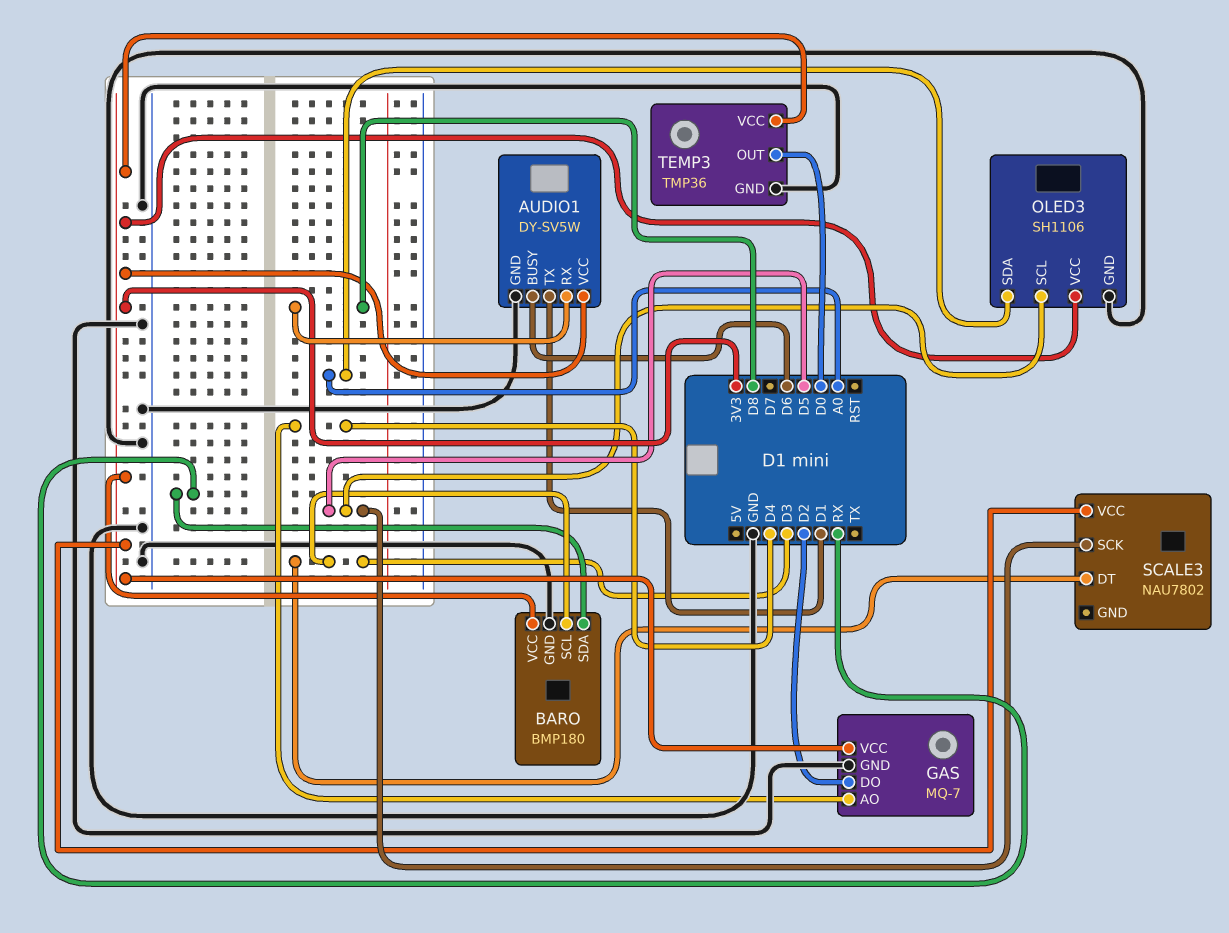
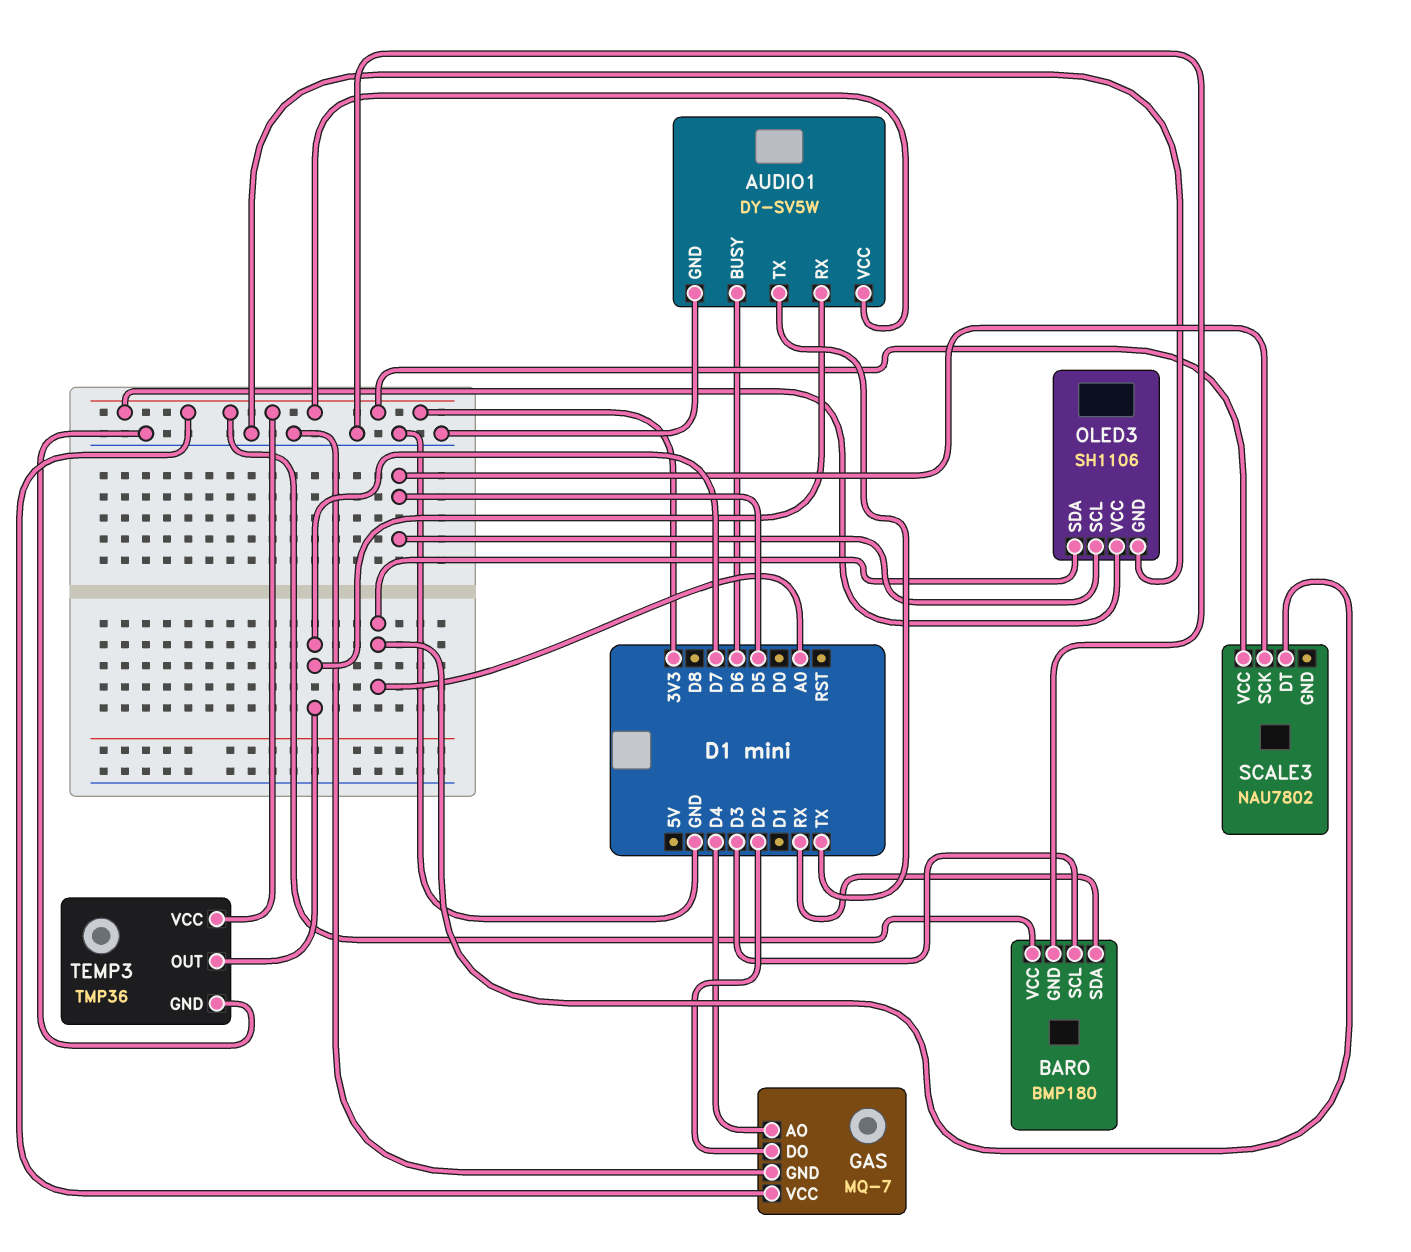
AUDIO1 pin RX: D8 -> D7
AUDIO1 pin TX: D1 -> TX
SCALE3 pin DT: D3 -> A0
TEMP3 pin OUT: D0 -> D7

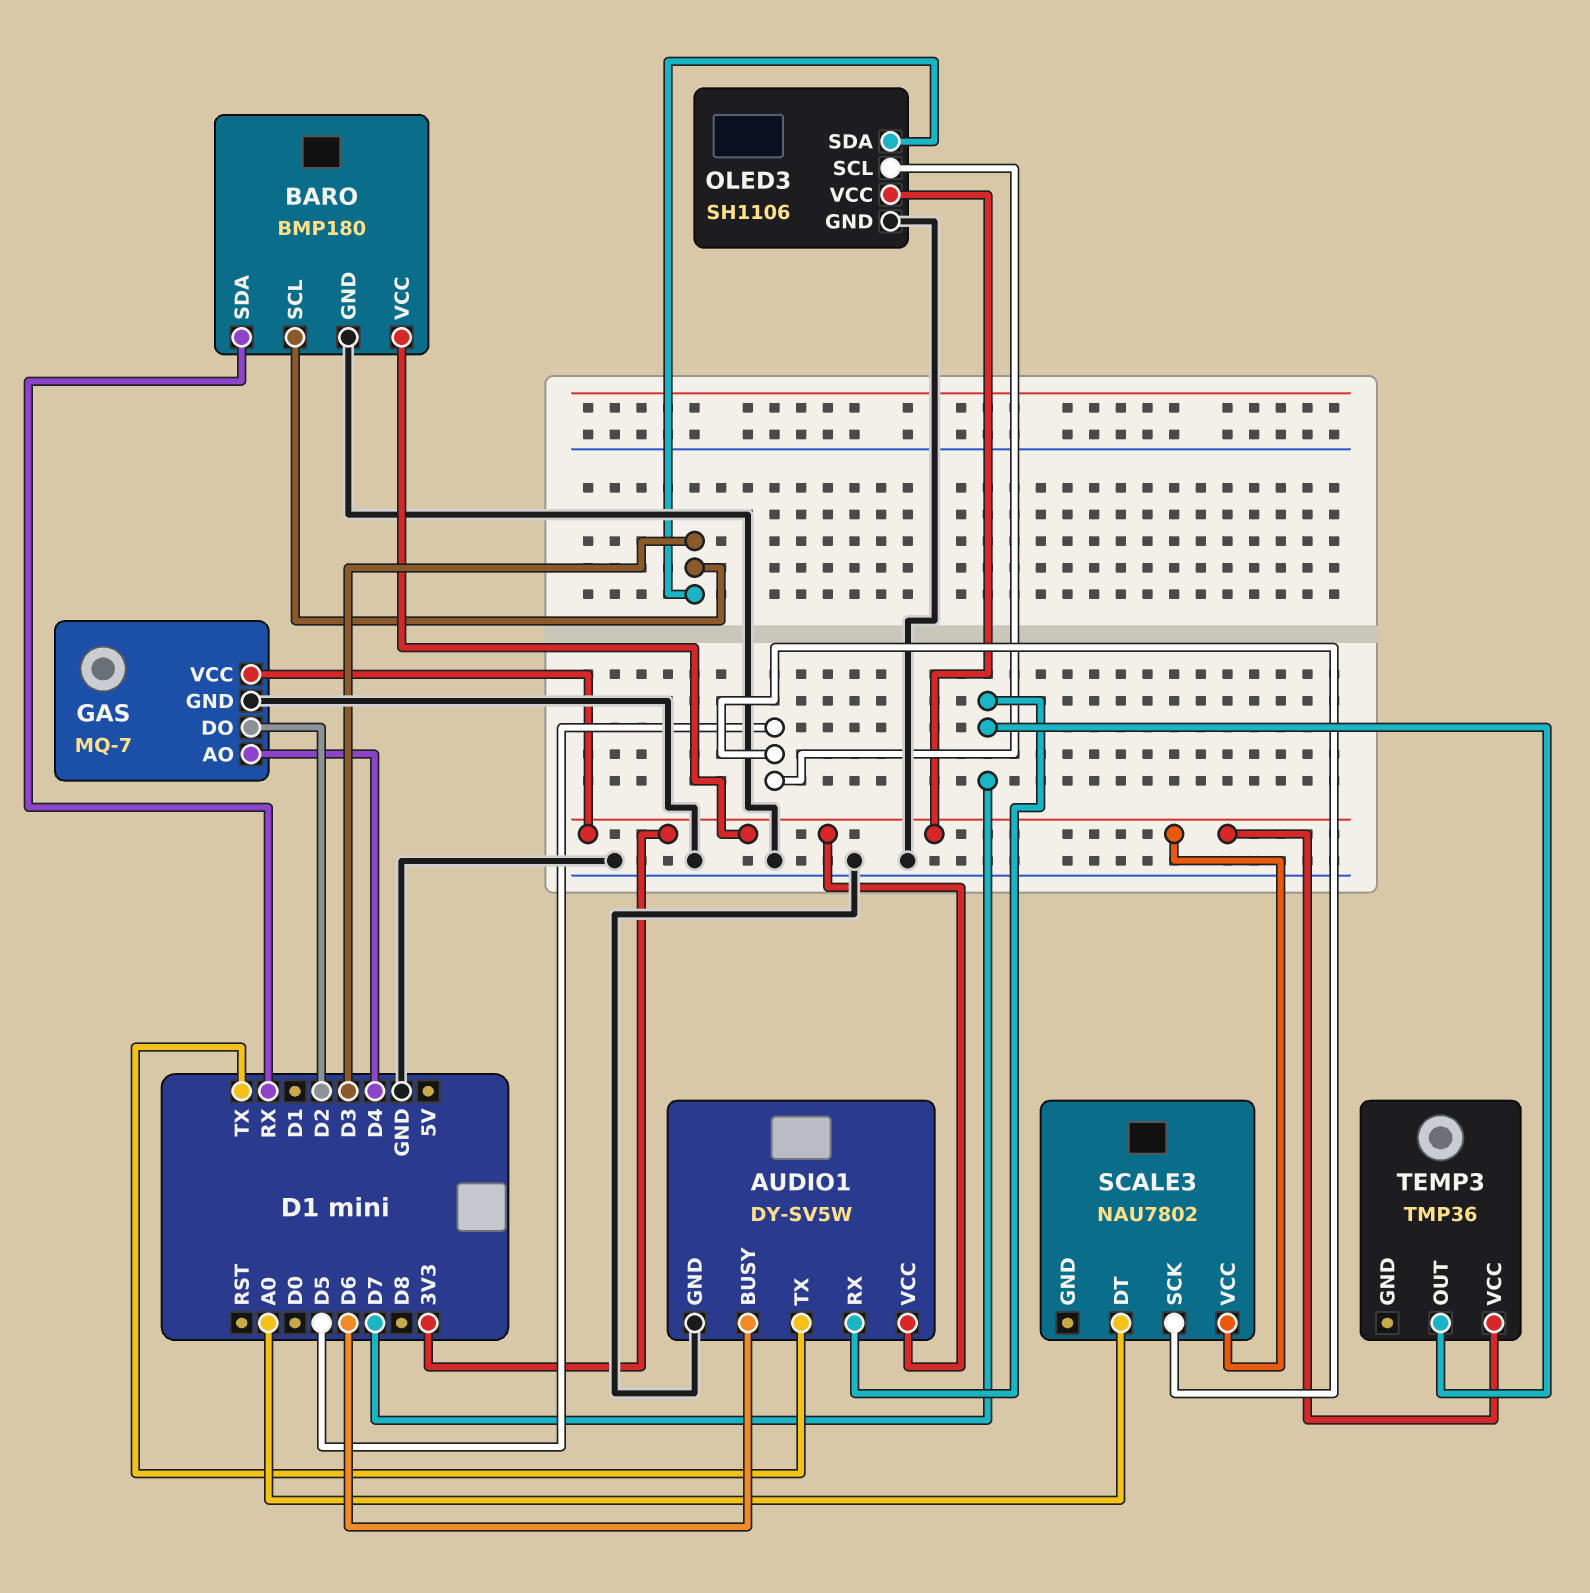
OLED3 pin SDA: A0 -> D3
TEMP3 pin GND: GND -> none

